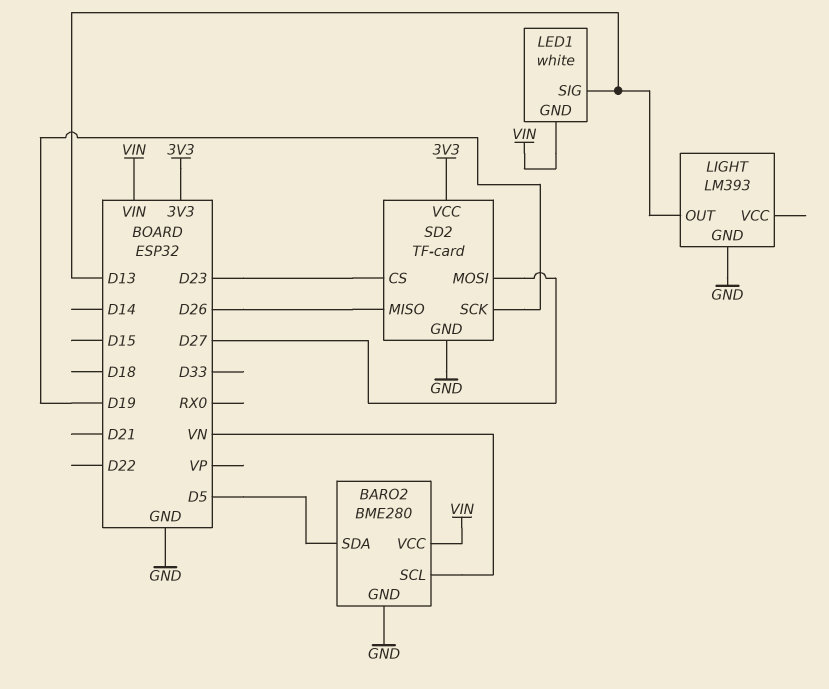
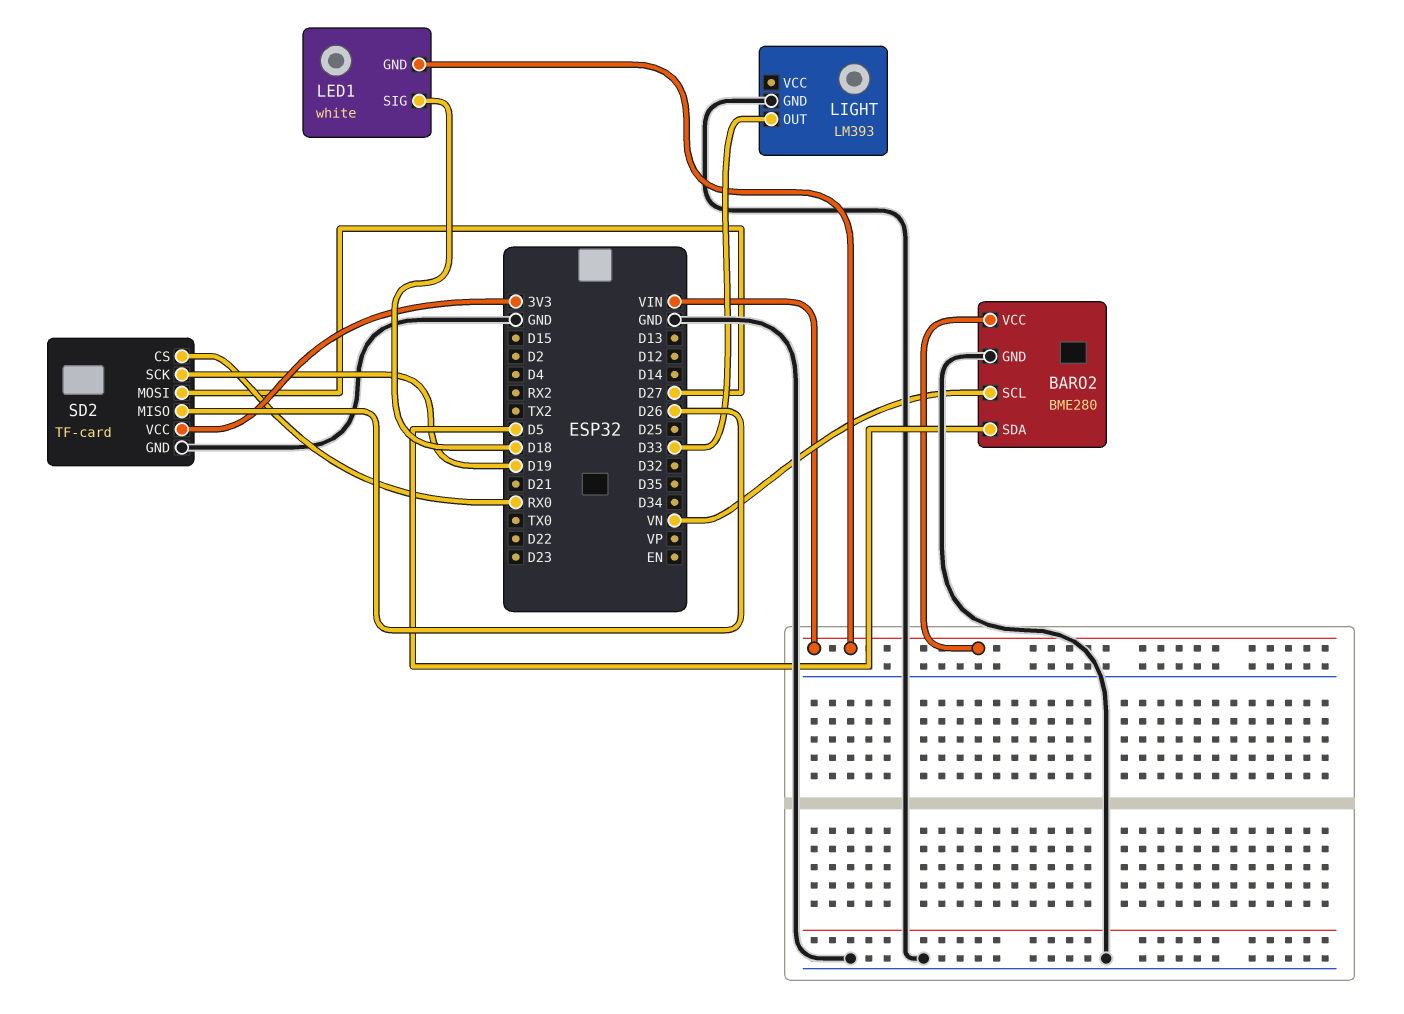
LED1 pin SIG: D13 -> D18
LIGHT pin OUT: D13 -> D33
SD2 pin CS: D23 -> RX0

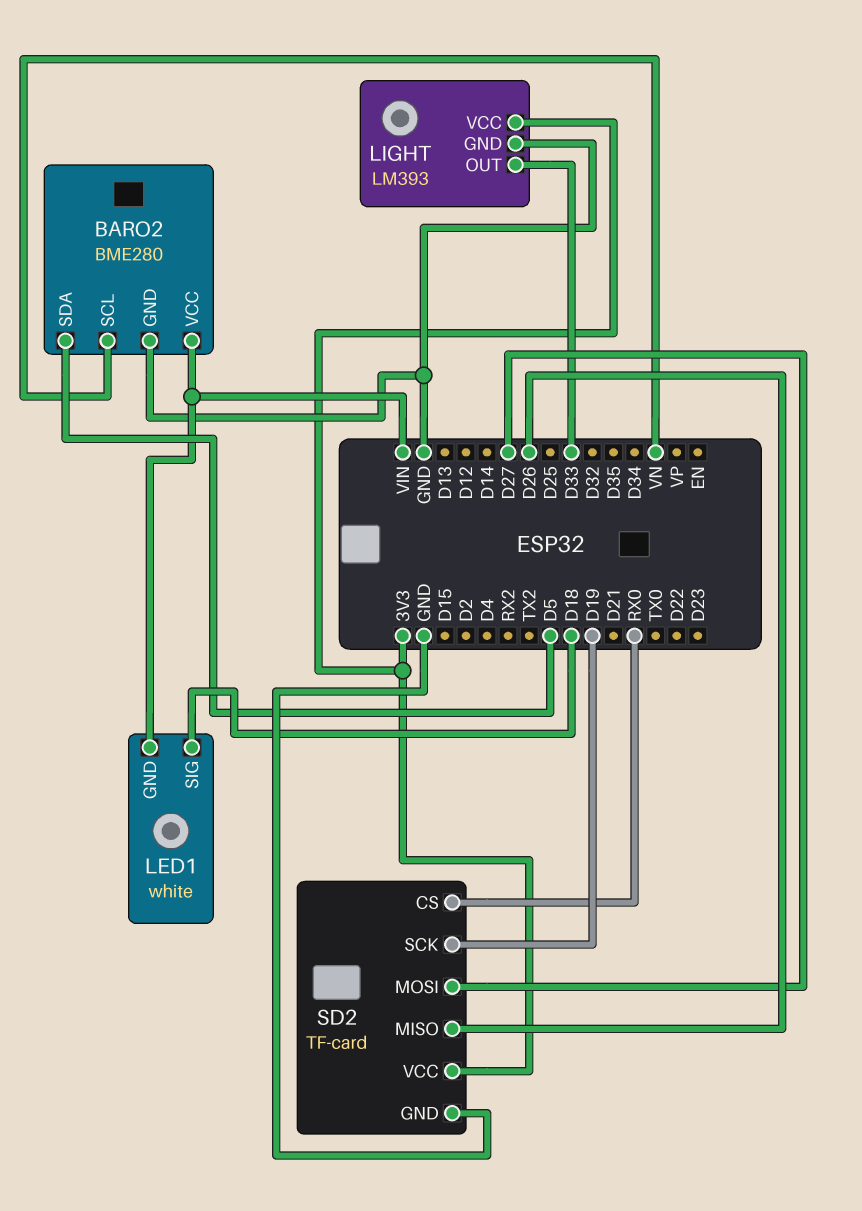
LIGHT pin VCC: none -> 3V3

